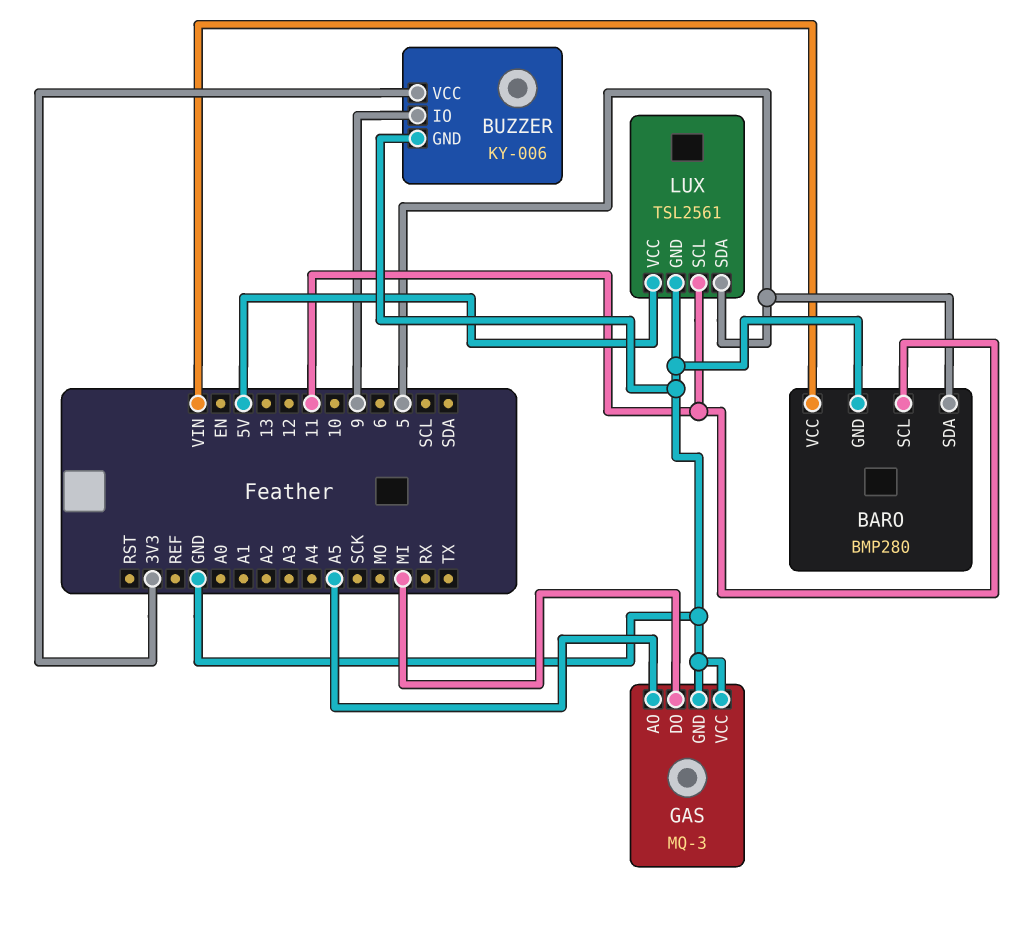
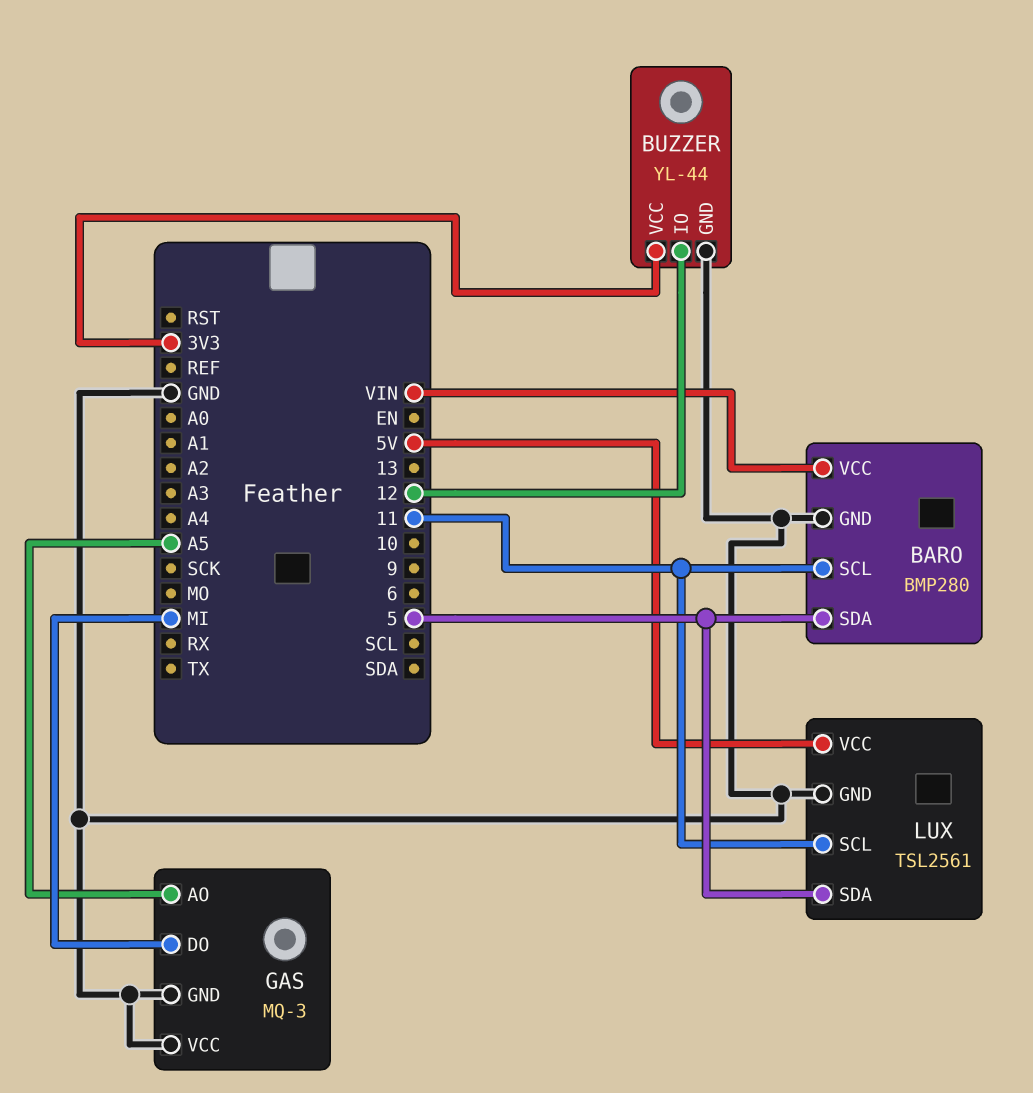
BUZZER: KY-006 -> YL-44
BUZZER pin IO: 9 -> 12

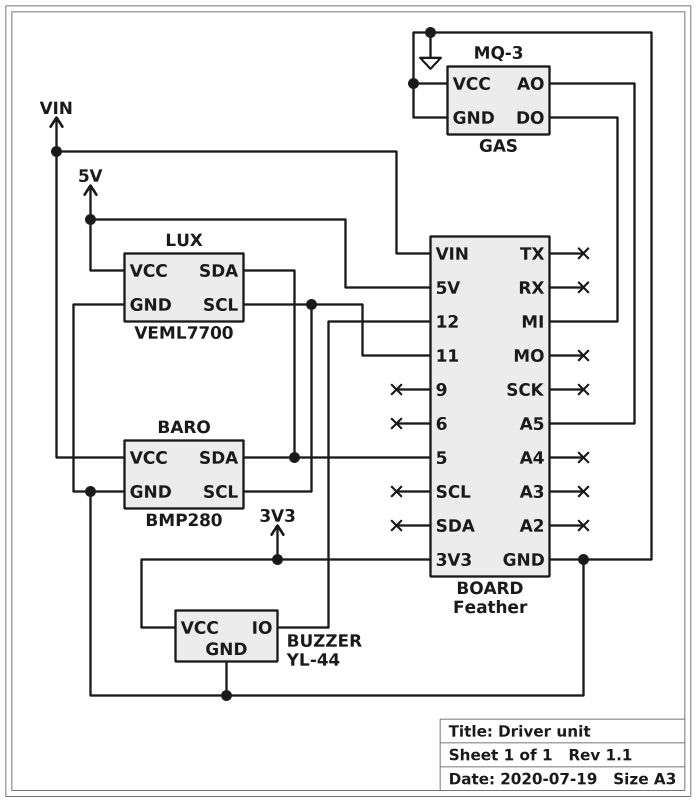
LUX: TSL2561 -> VEML7700

